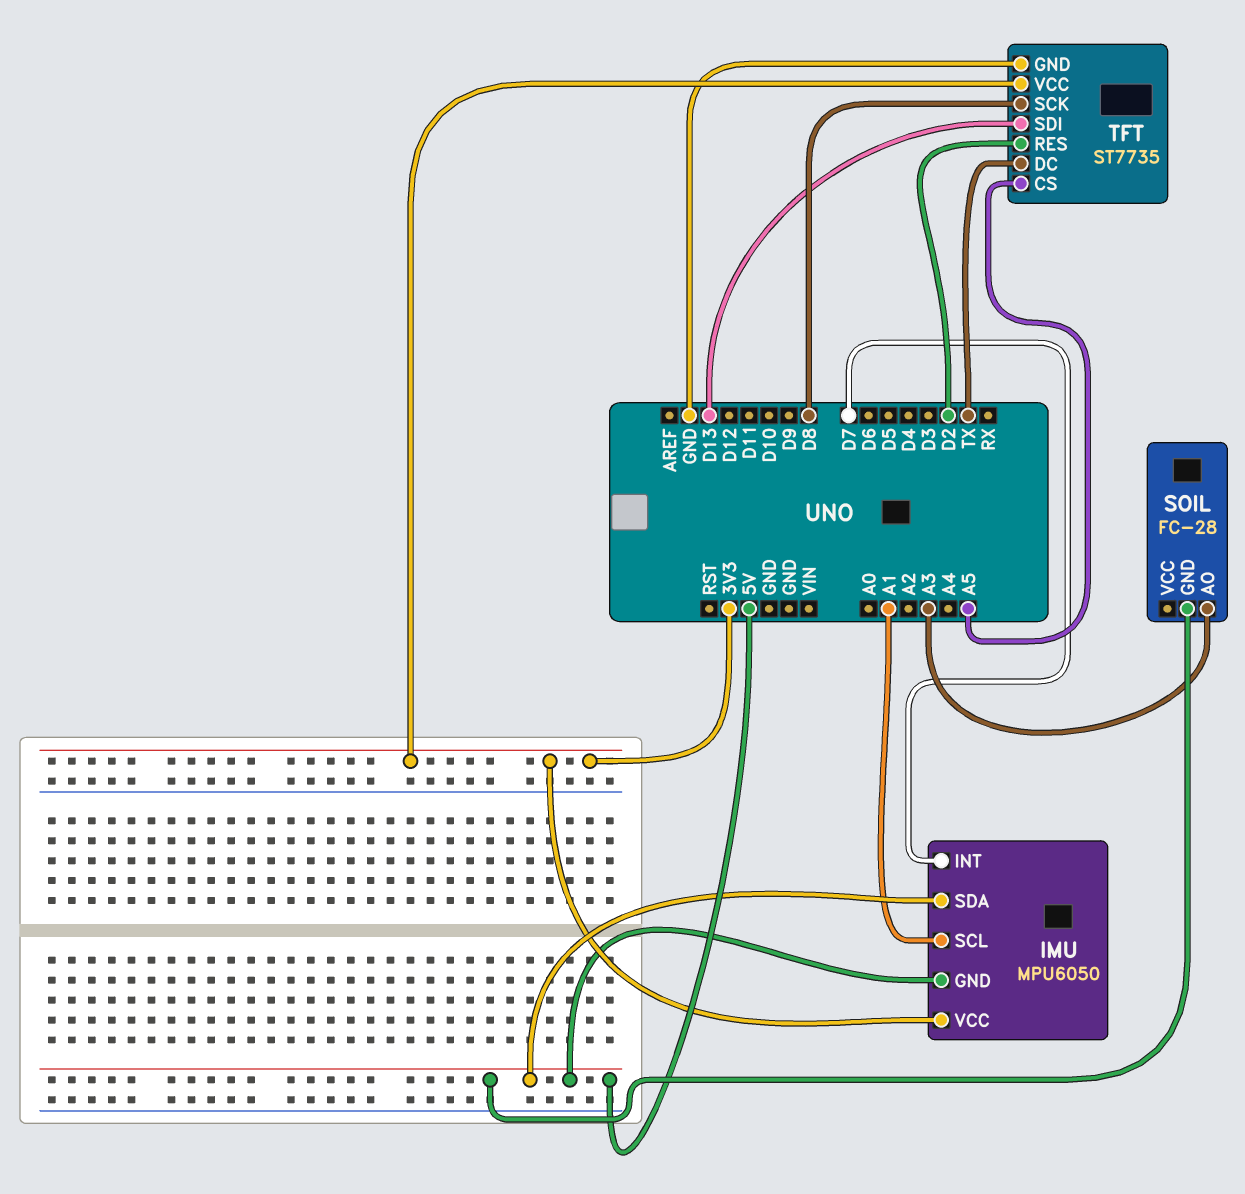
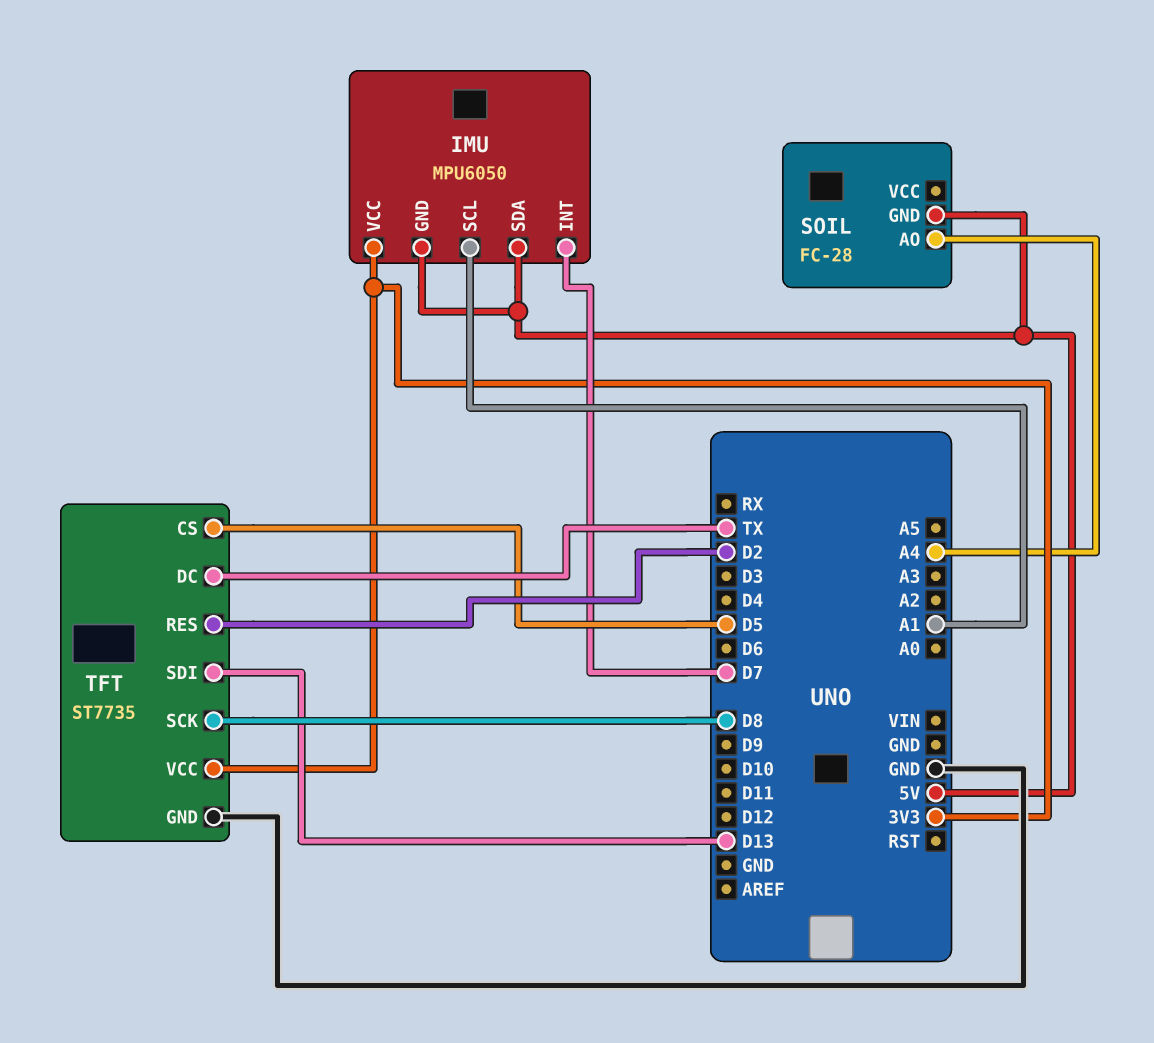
SOIL pin AO: A3 -> A4
TFT pin CS: A5 -> D5

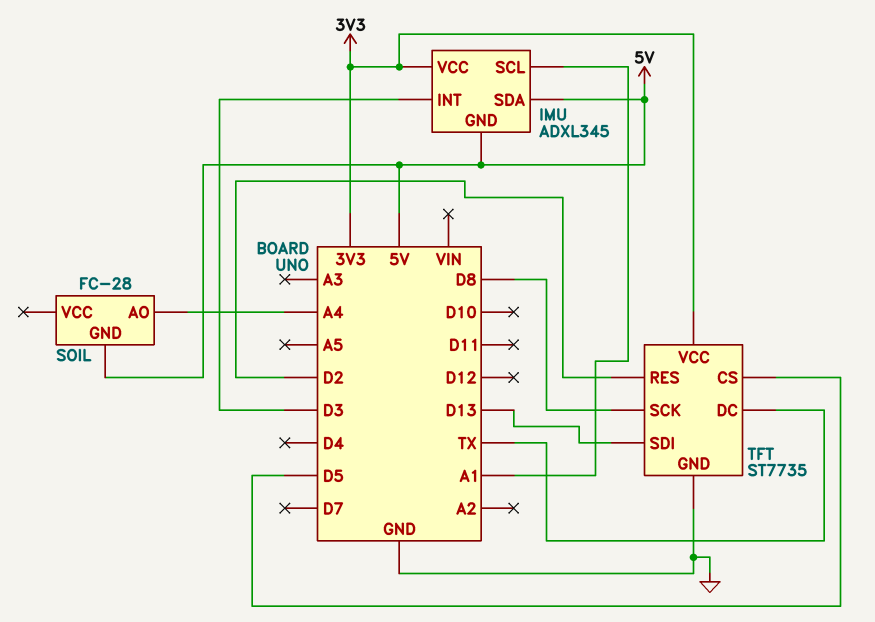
IMU: MPU6050 -> ADXL345
IMU pin INT: D7 -> D3

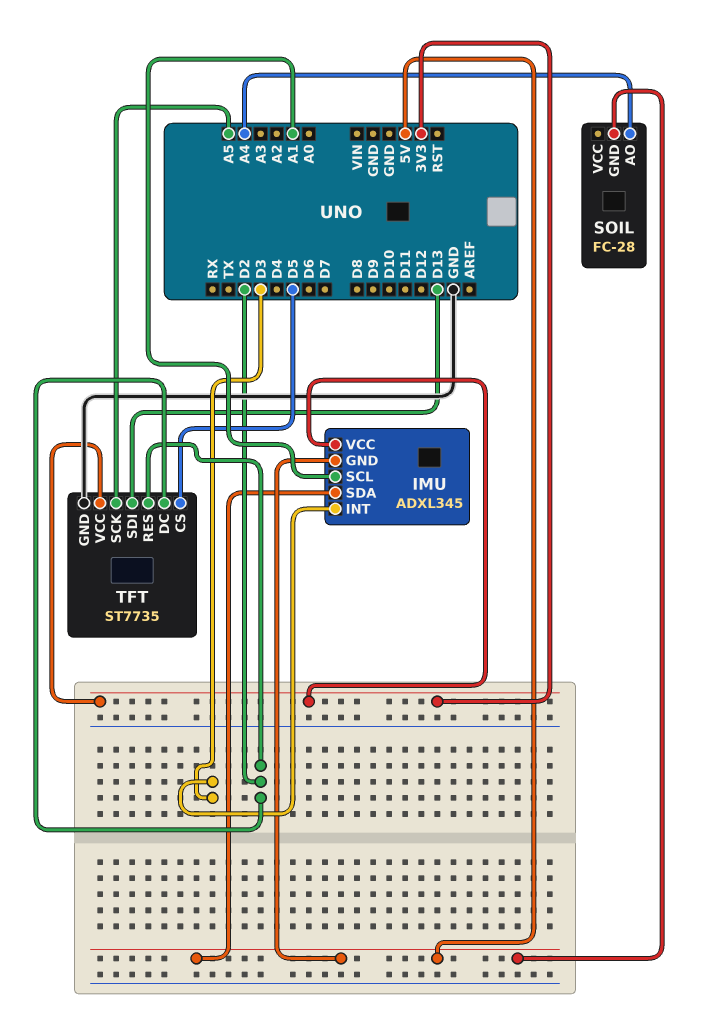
TFT pin DC: TX -> D2
TFT pin SCK: D8 -> A5

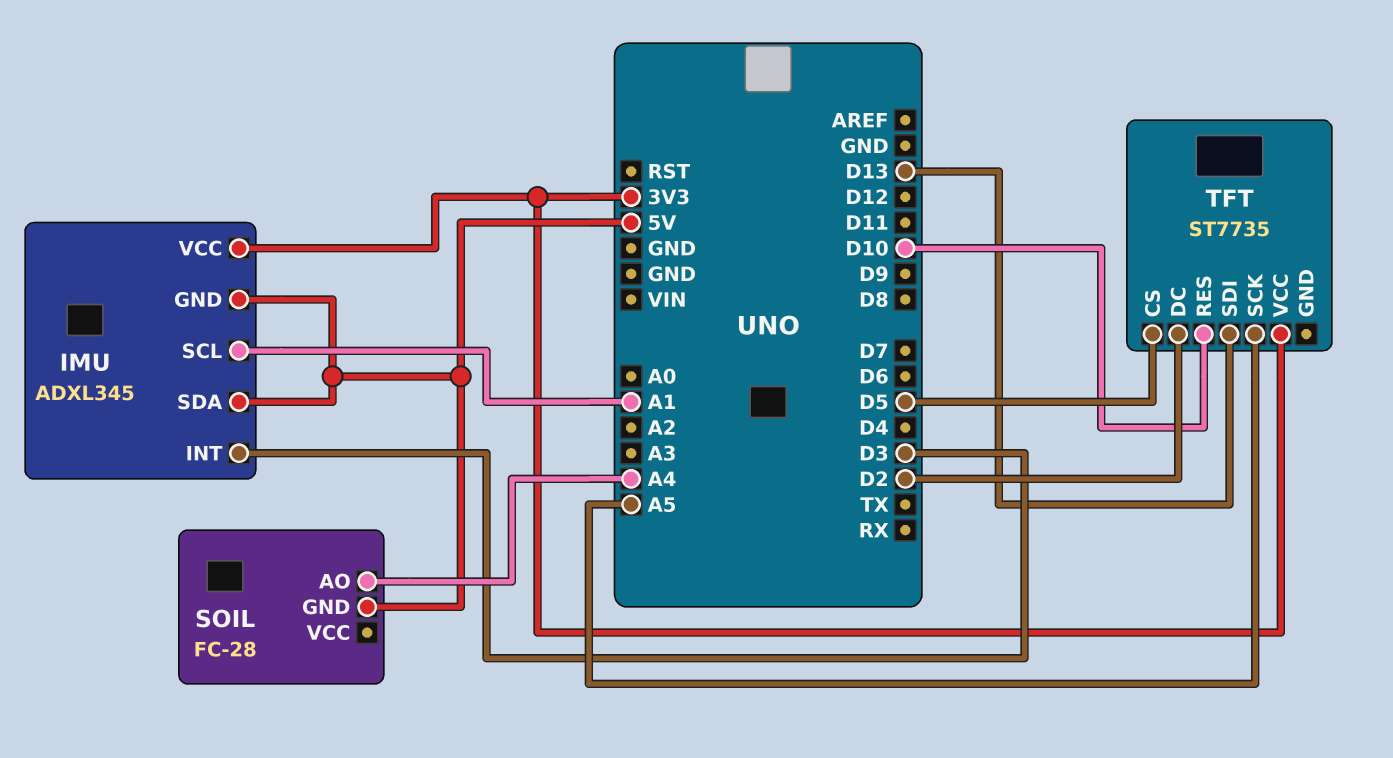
TFT pin GND: GND -> none
TFT pin RES: D2 -> D10

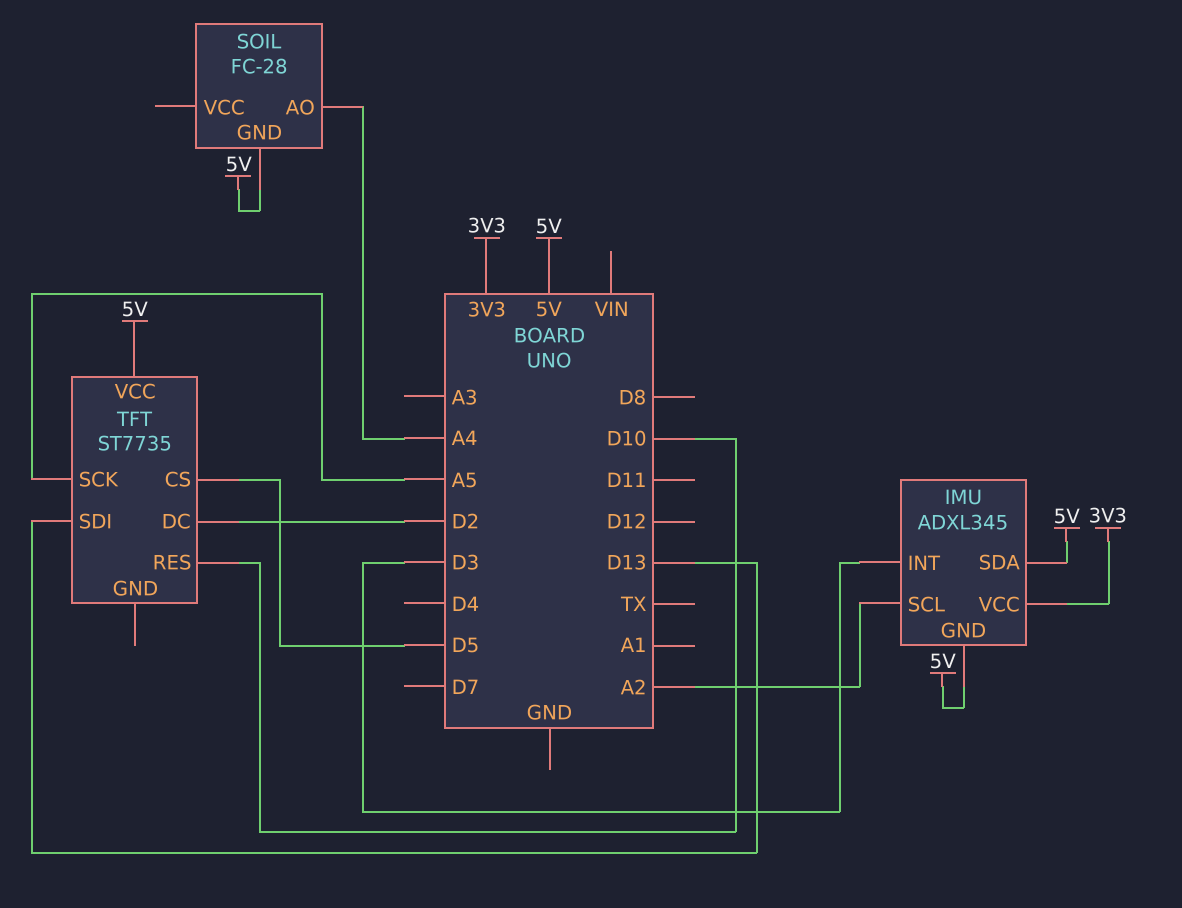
IMU pin SCL: A1 -> A2
TFT pin VCC: 3V3 -> 5V

